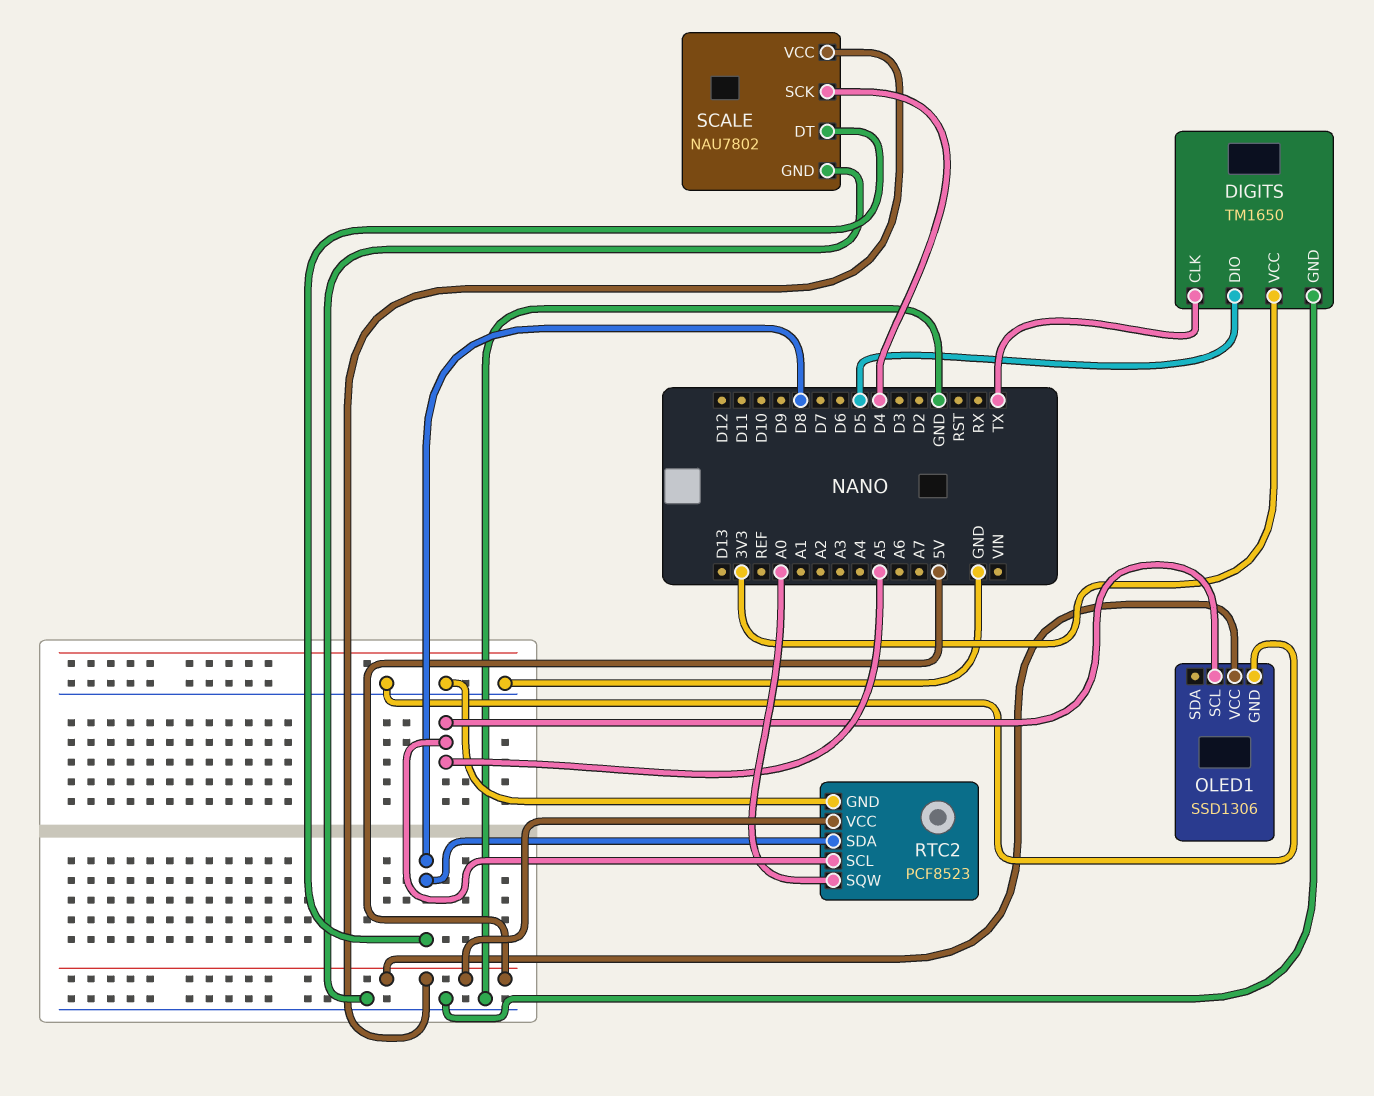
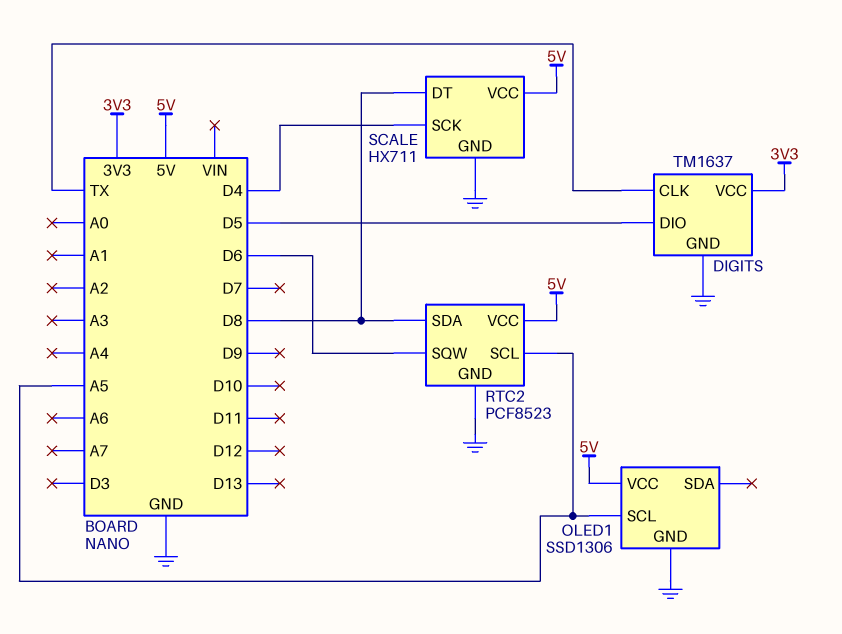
DIGITS: TM1650 -> TM1637
RTC2 pin SQW: A0 -> D6
SCALE: NAU7802 -> HX711

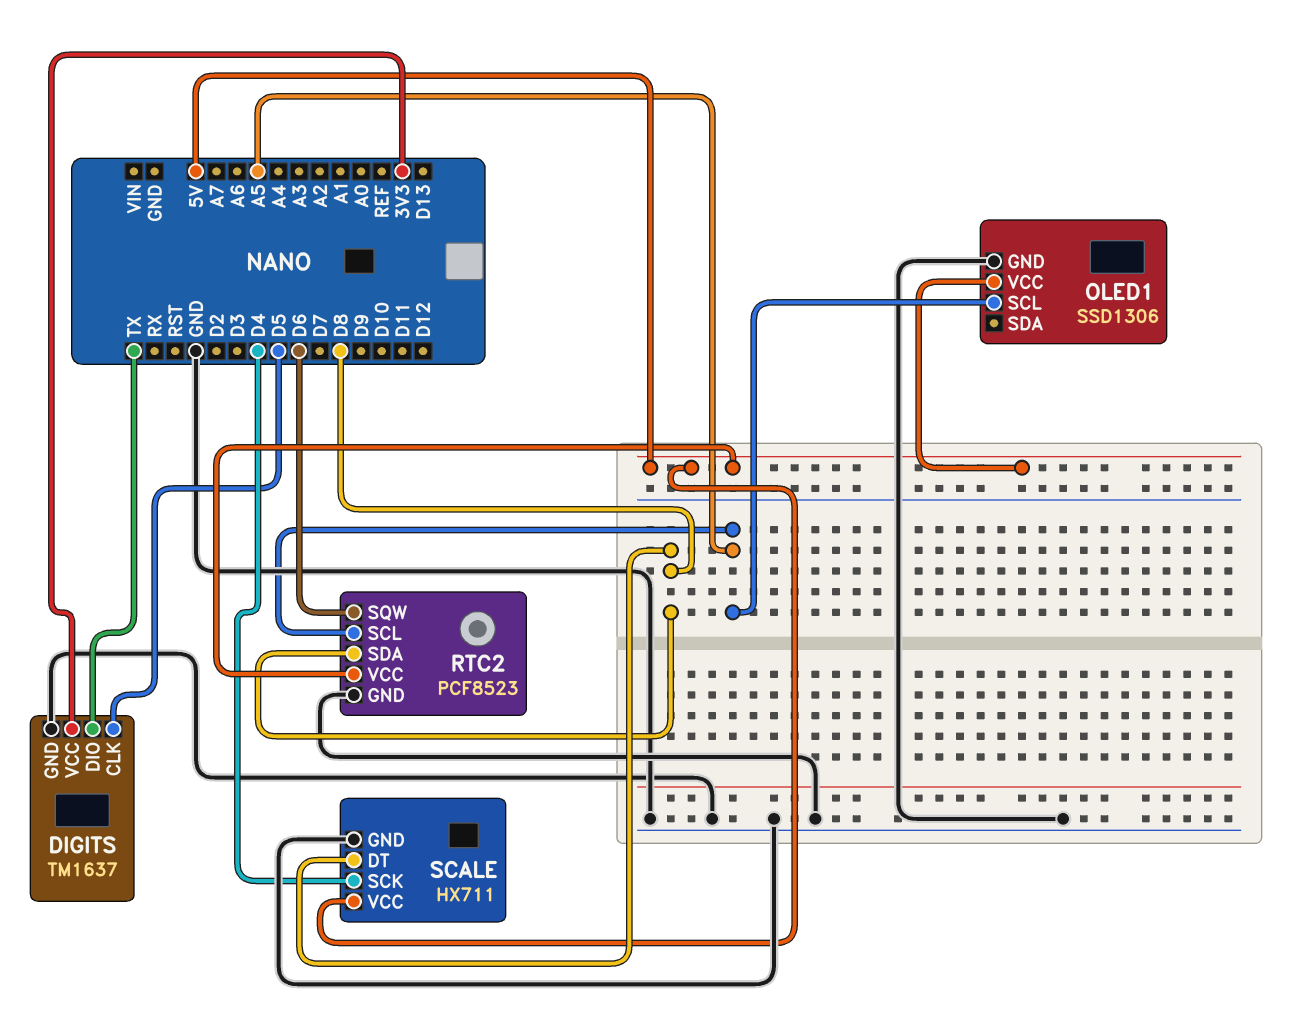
DIGITS pin CLK: TX -> D5
DIGITS pin DIO: D5 -> TX

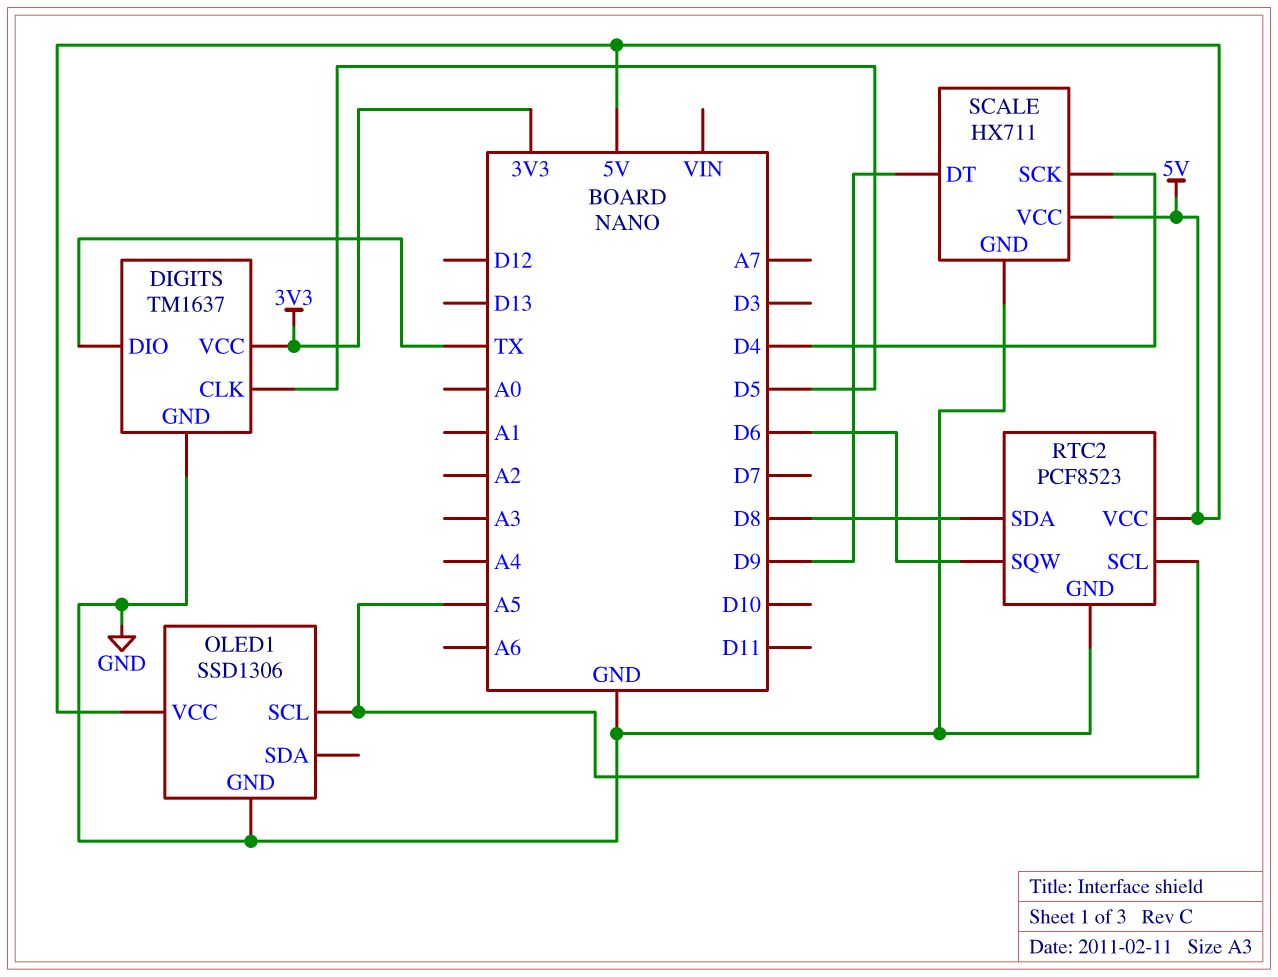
SCALE pin DT: D8 -> D9

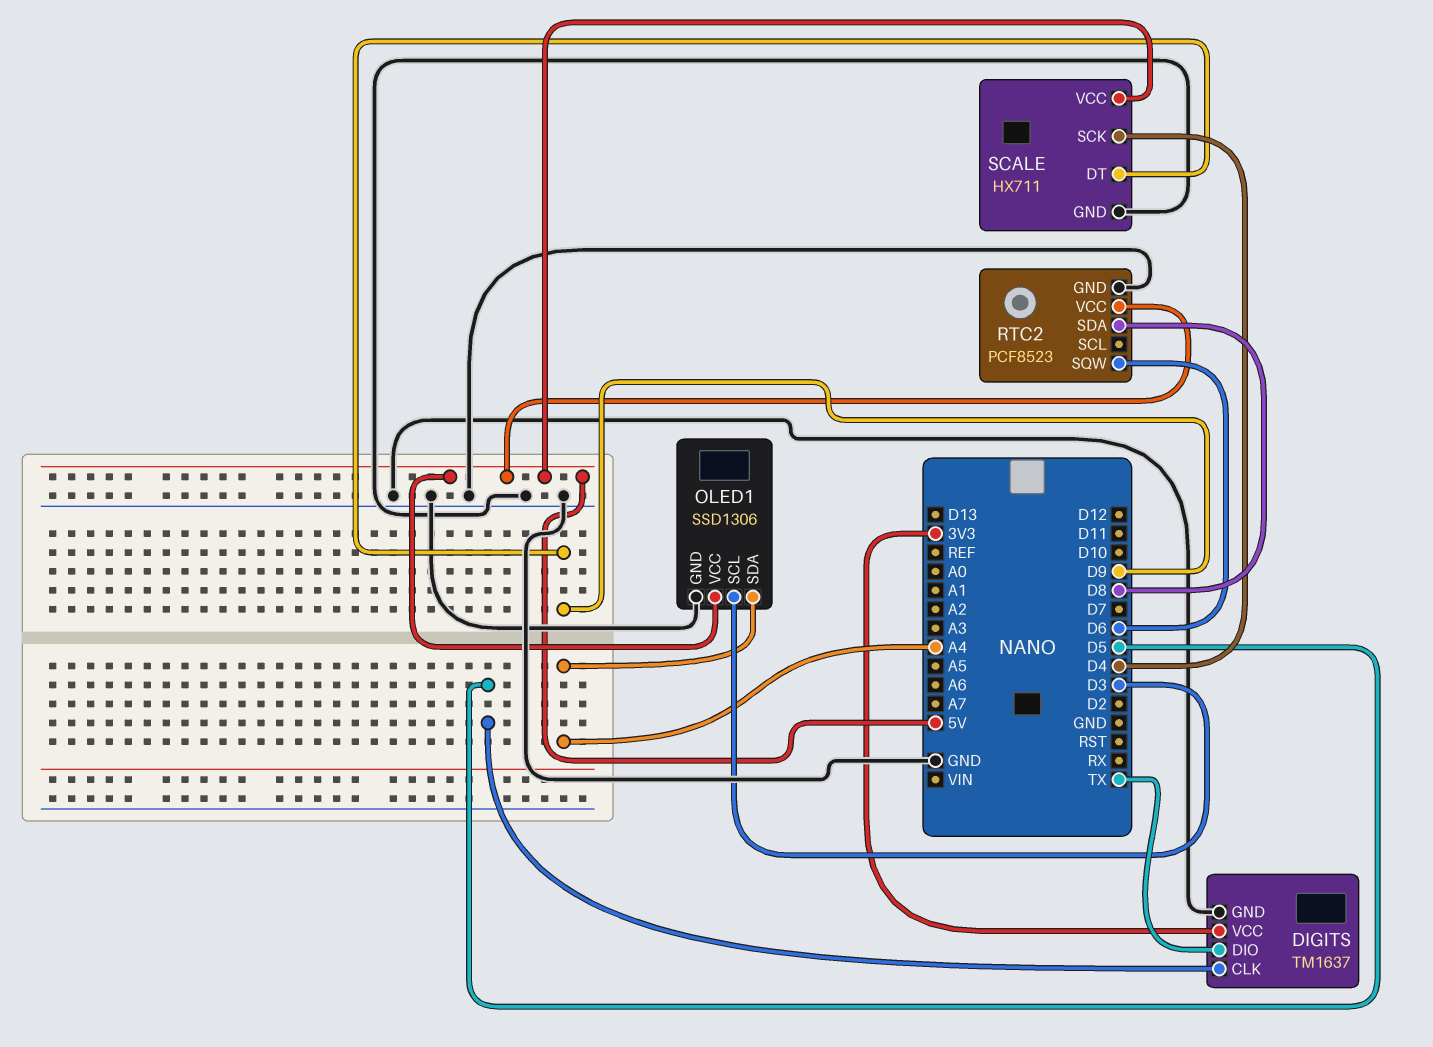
OLED1 pin SCL: A5 -> D3
OLED1 pin SDA: none -> A4
RTC2 pin SCL: A5 -> none

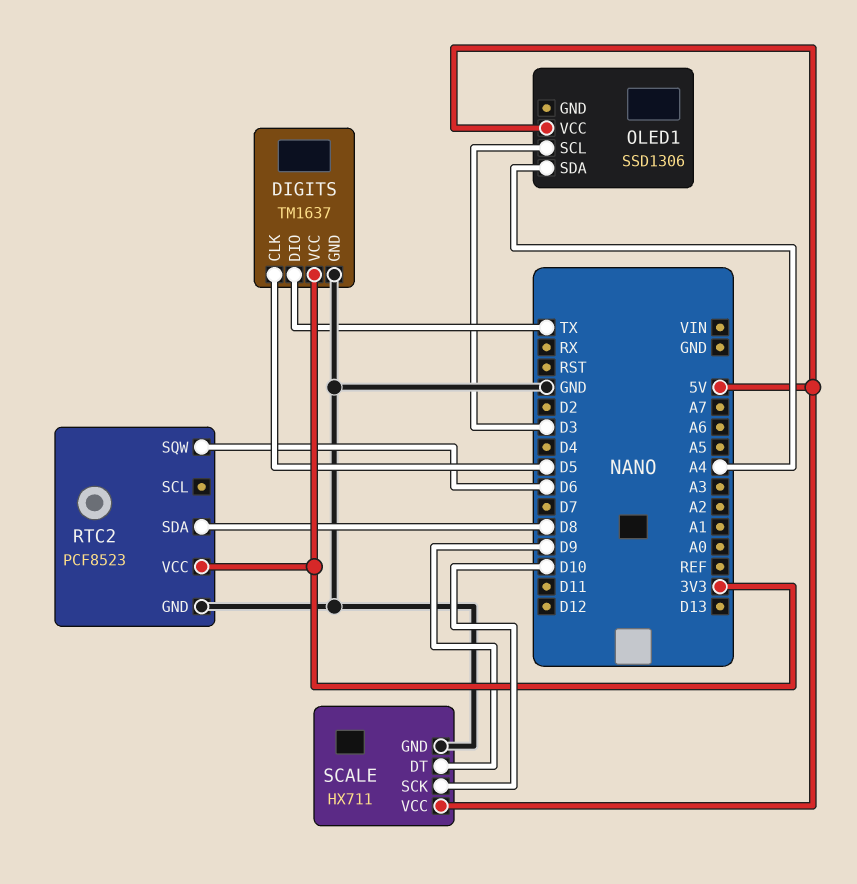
OLED1 pin GND: GND -> none
RTC2 pin VCC: 5V -> 3V3
SCALE pin SCK: D4 -> D10

